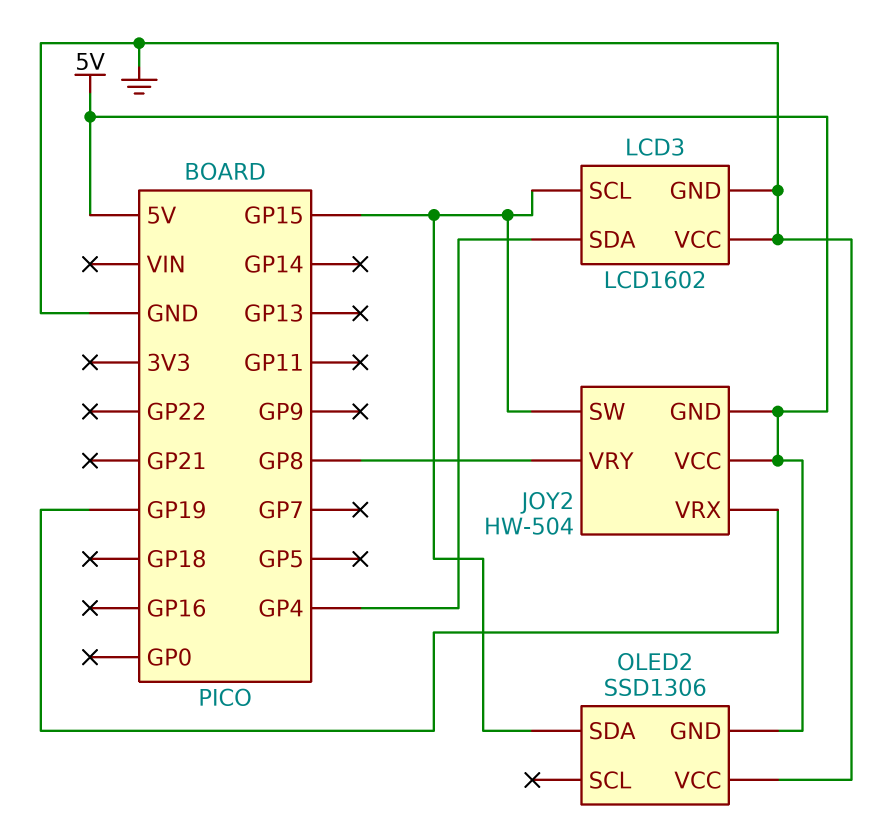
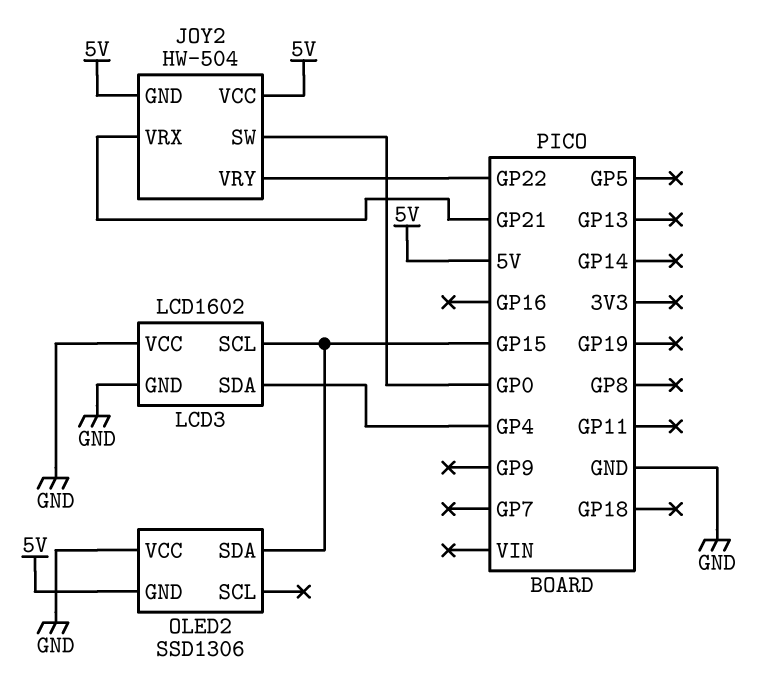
JOY2 pin SW: GP15 -> GP0
JOY2 pin VRX: GP19 -> GP21
JOY2 pin VRY: GP8 -> GP22

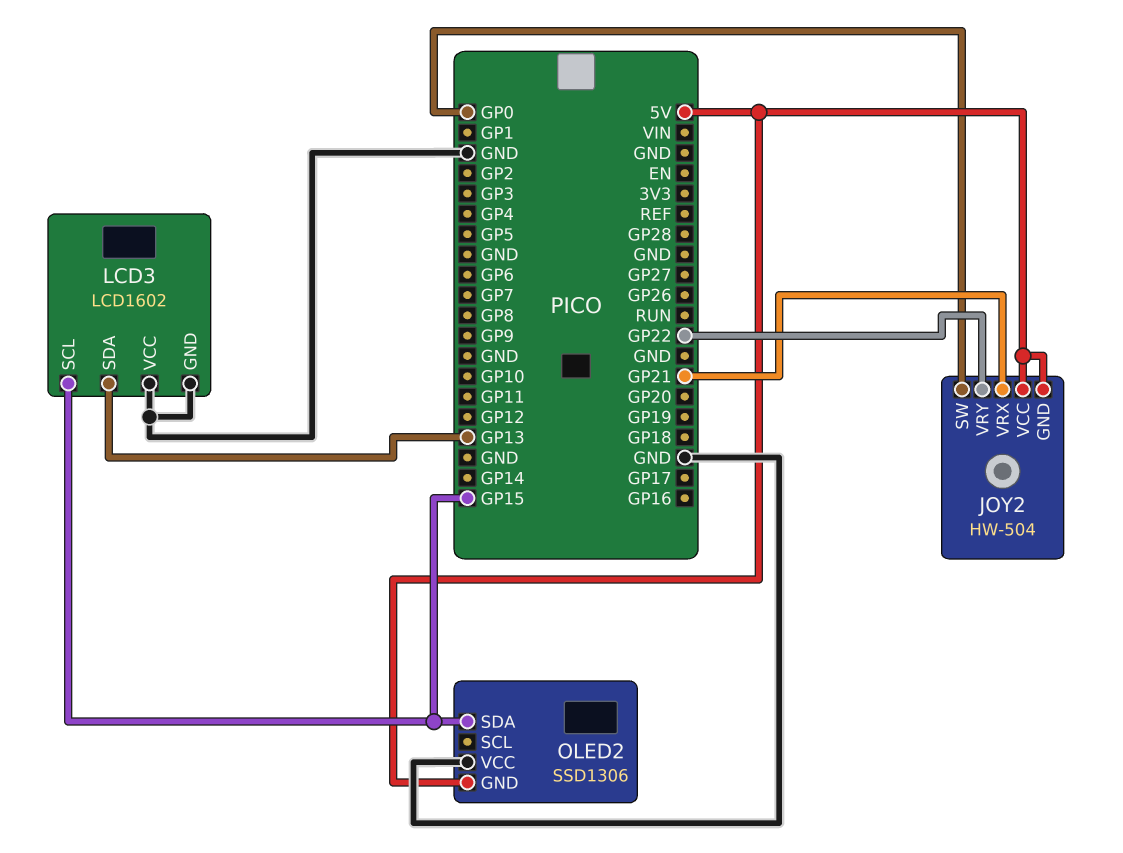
LCD3 pin SDA: GP4 -> GP13

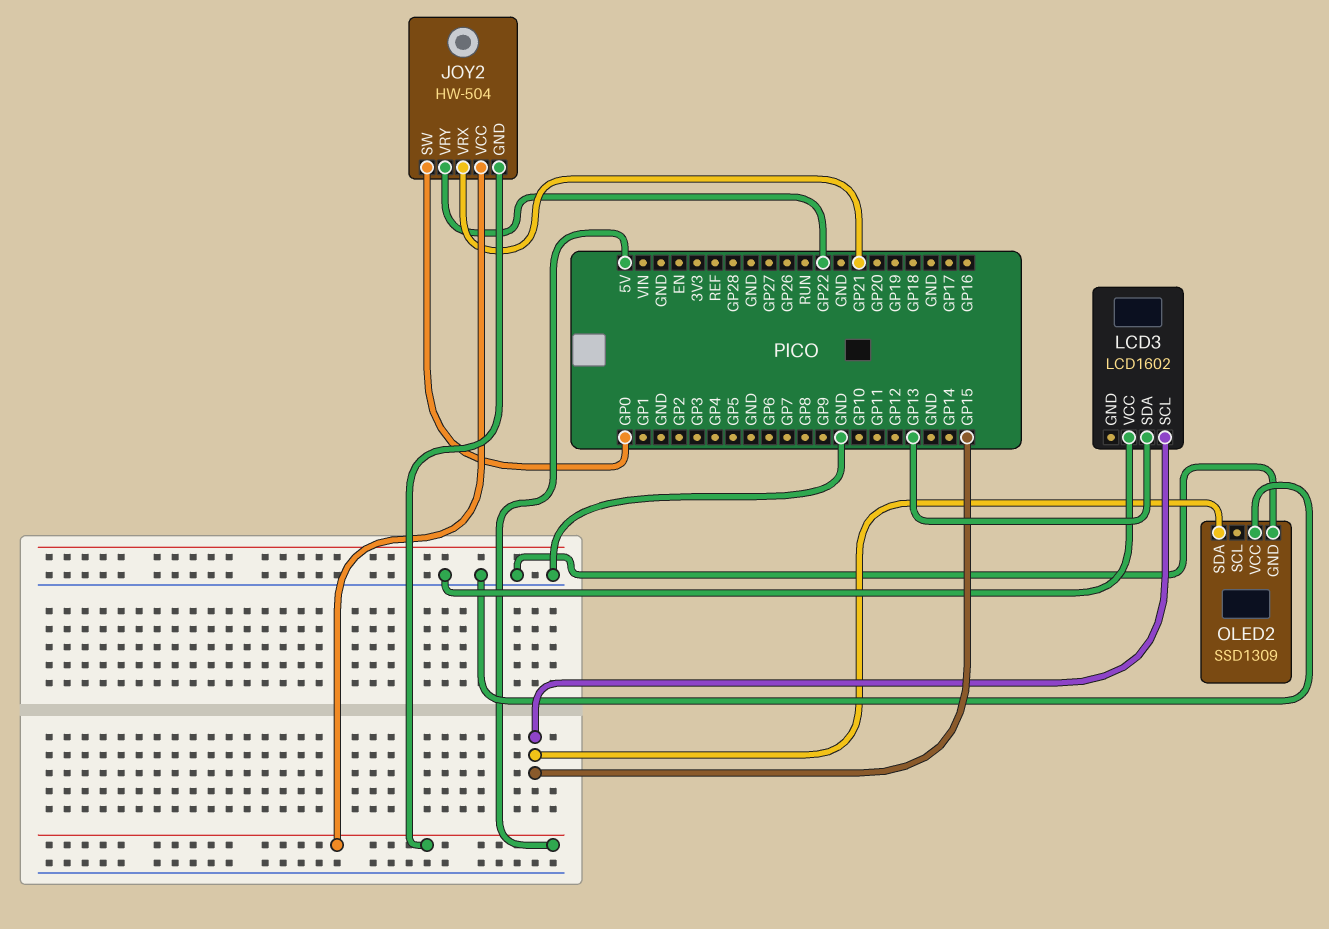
LCD3 pin GND: GND -> none
OLED2: SSD1306 -> SSD1309
OLED2 pin GND: 5V -> GND

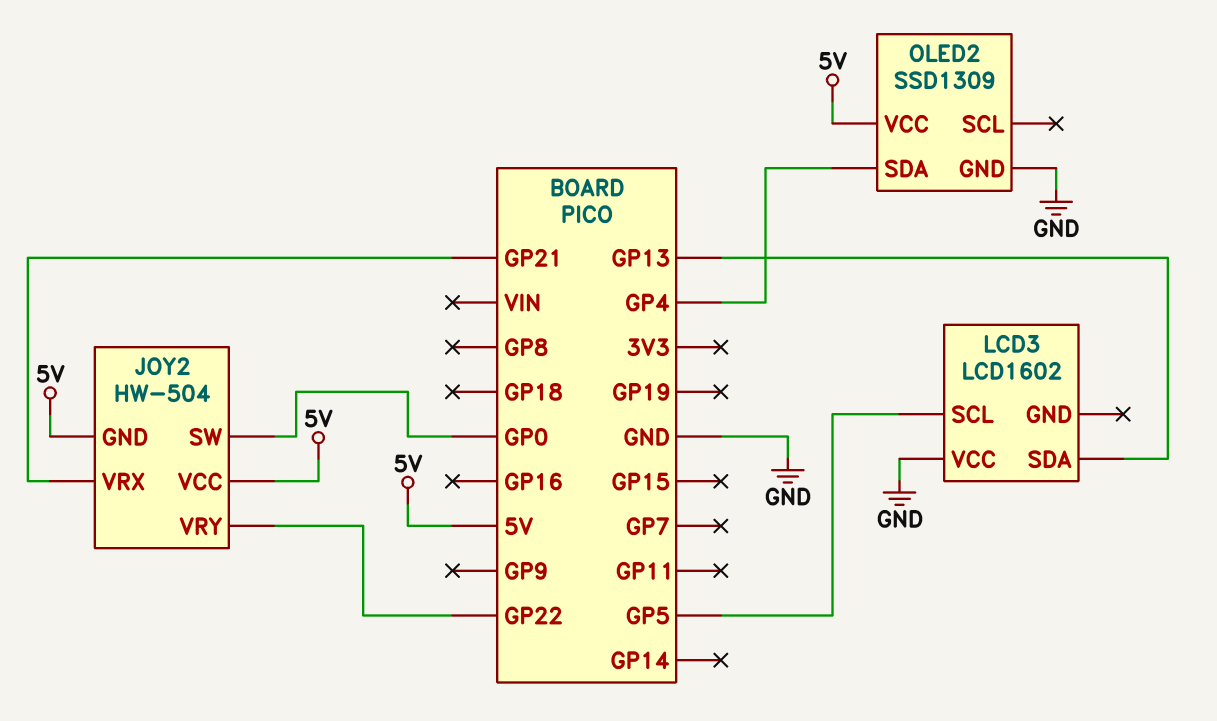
LCD3 pin SCL: GP15 -> GP5
OLED2 pin SDA: GP15 -> GP4
OLED2 pin VCC: GND -> 5V

